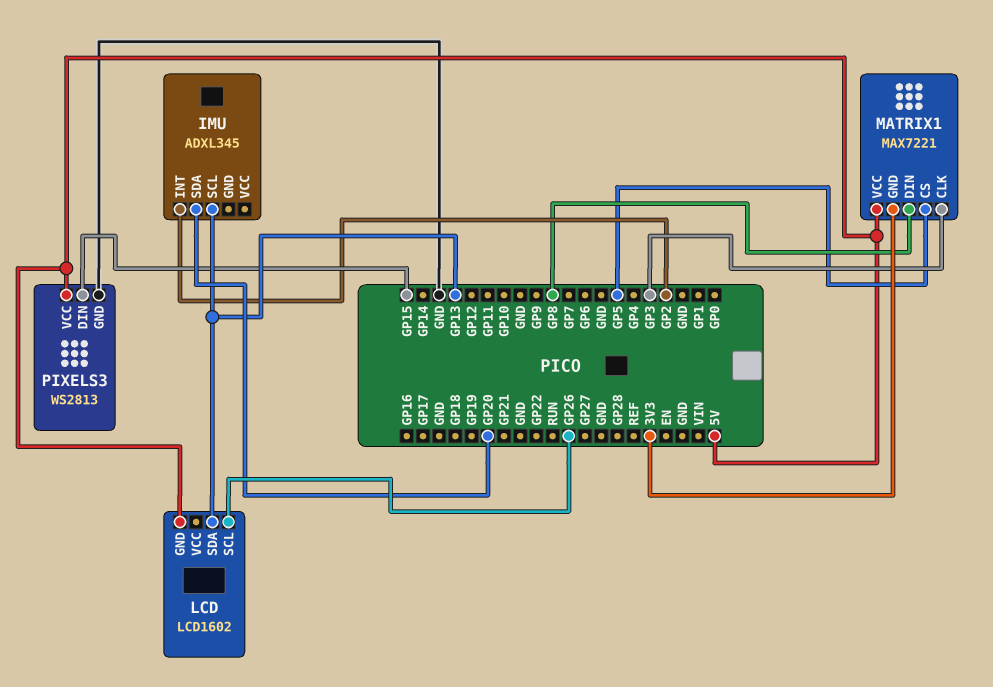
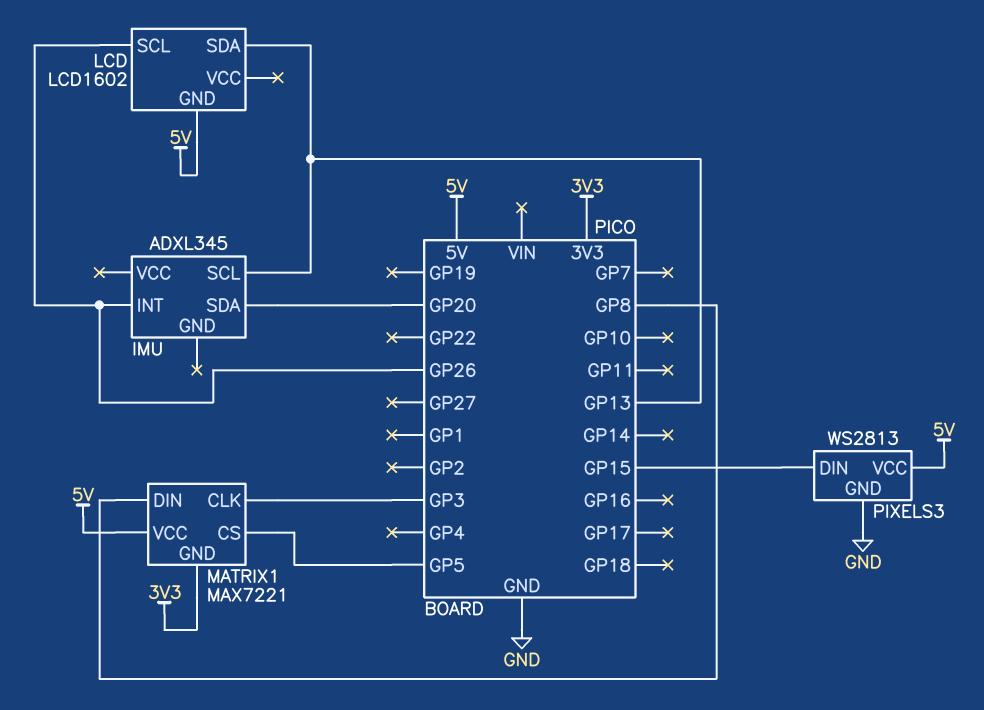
IMU pin INT: GP2 -> GP26

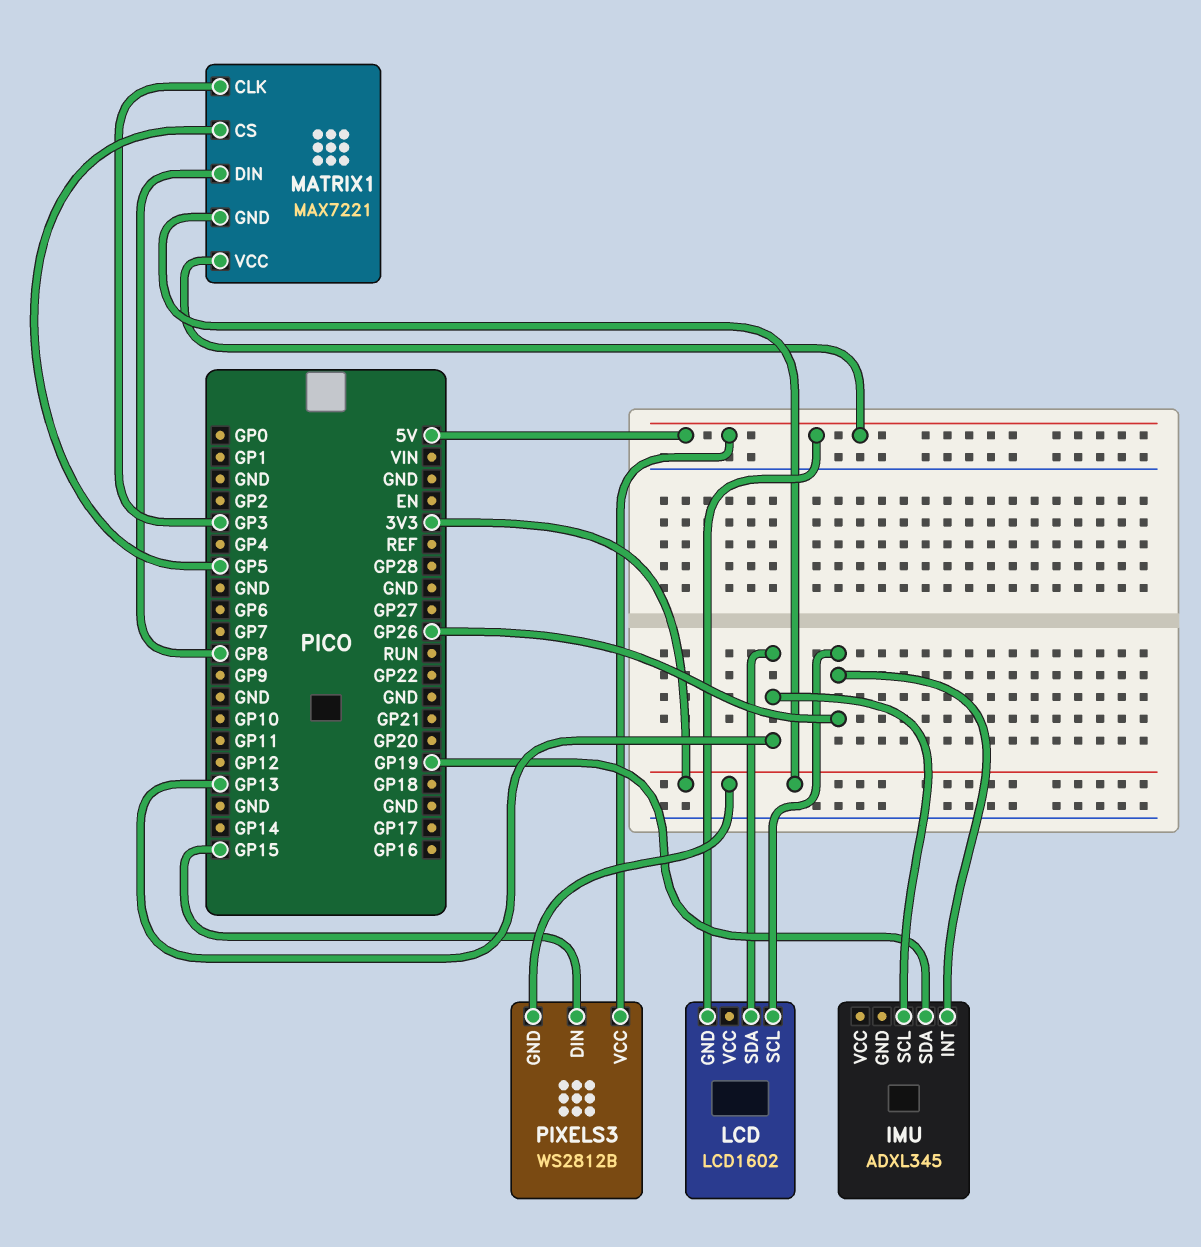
IMU pin SDA: GP20 -> GP19
PIXELS3: WS2813 -> WS2812B
PIXELS3 pin GND: GND -> 3V3

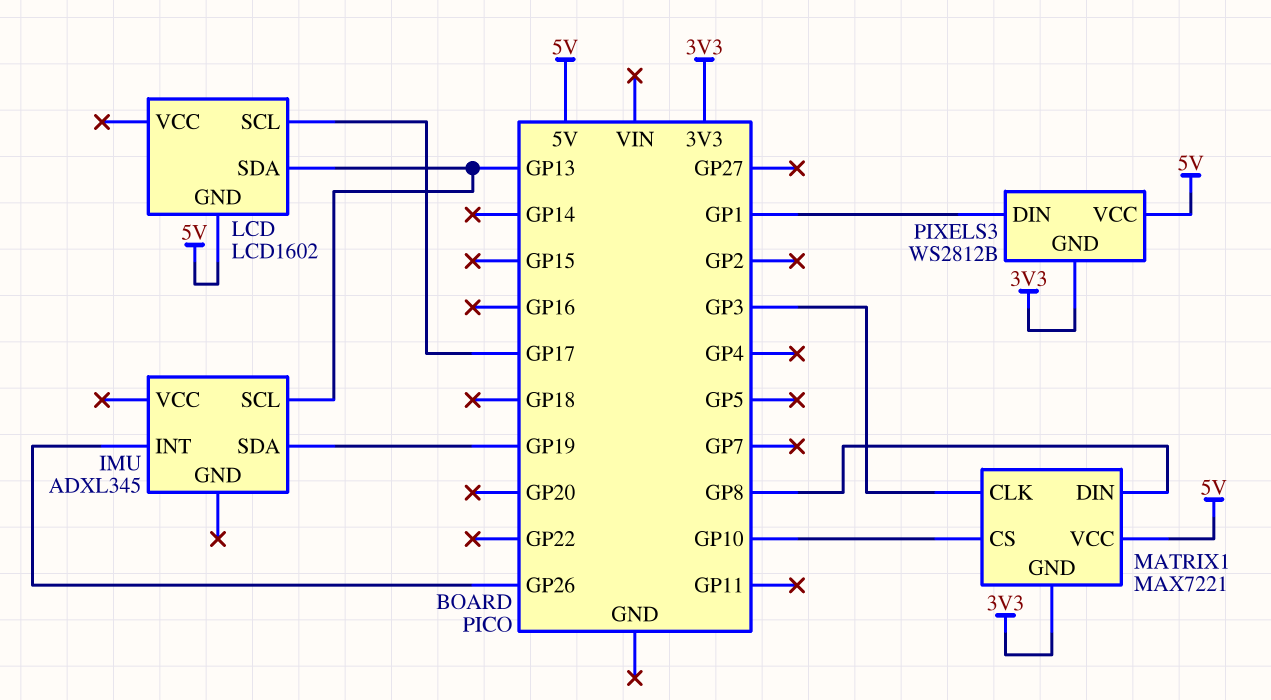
LCD pin SCL: GP26 -> GP17
MATRIX1 pin CS: GP5 -> GP10
PIXELS3 pin DIN: GP15 -> GP1

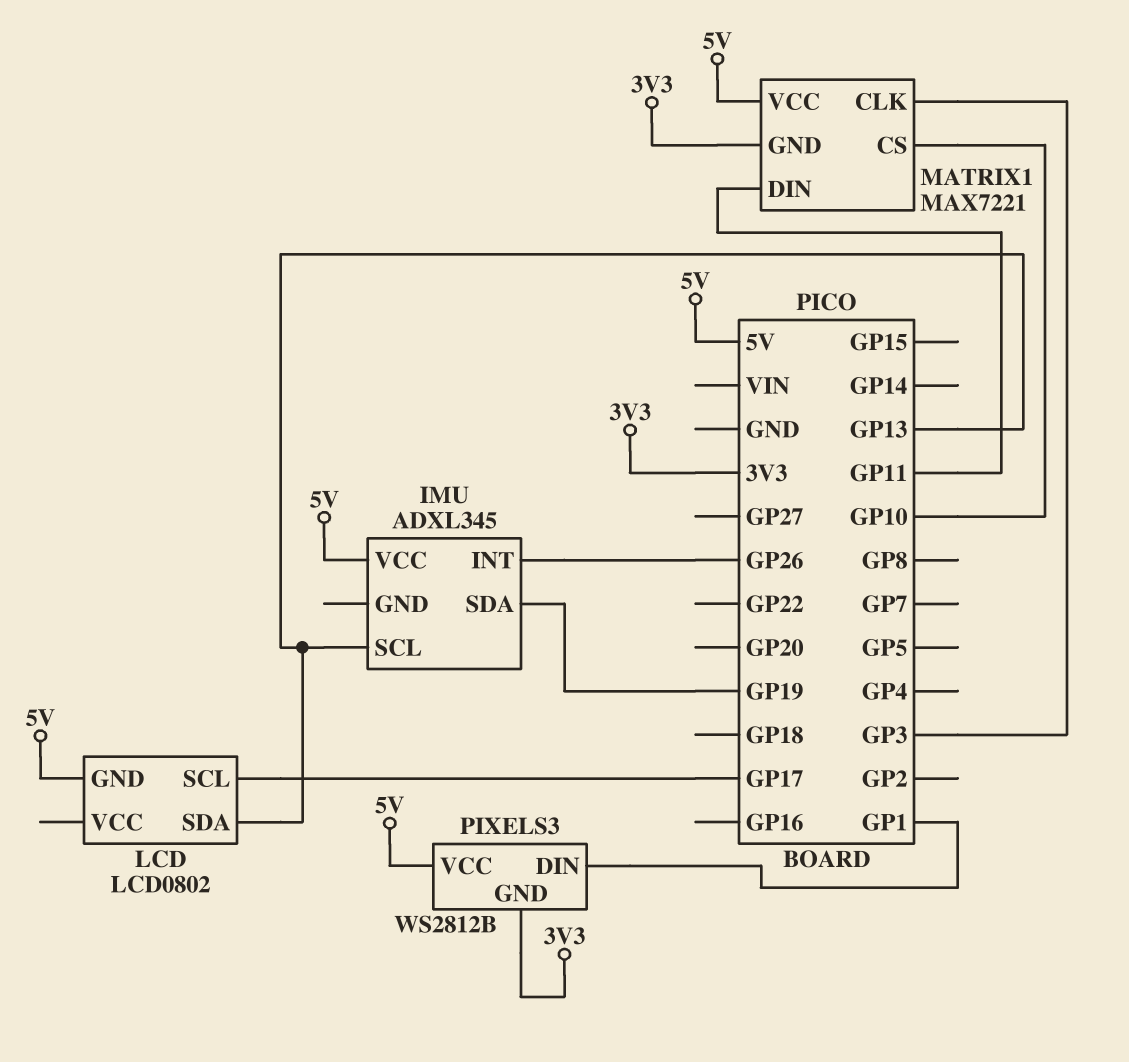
IMU pin VCC: none -> 5V
LCD: LCD1602 -> LCD0802
MATRIX1 pin DIN: GP8 -> GP11

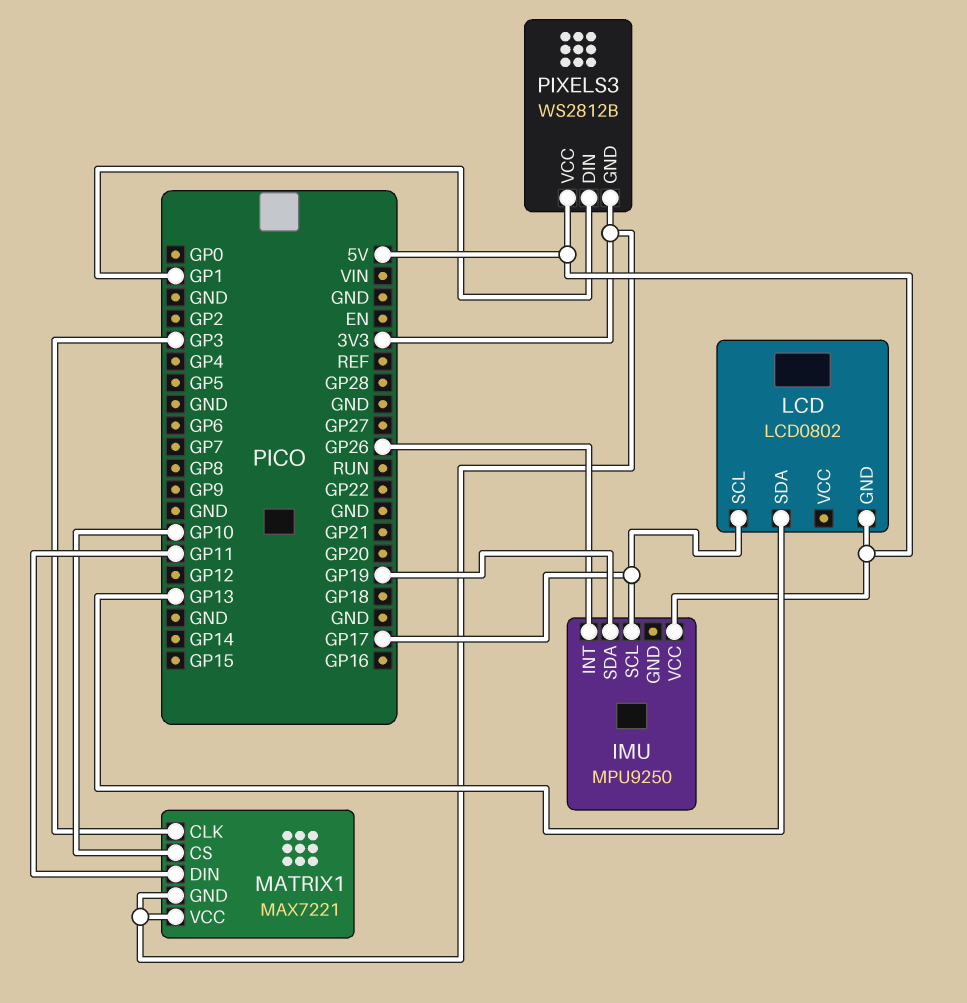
IMU: ADXL345 -> MPU9250
IMU pin SCL: GP13 -> GP17
MATRIX1 pin VCC: 5V -> 3V3

